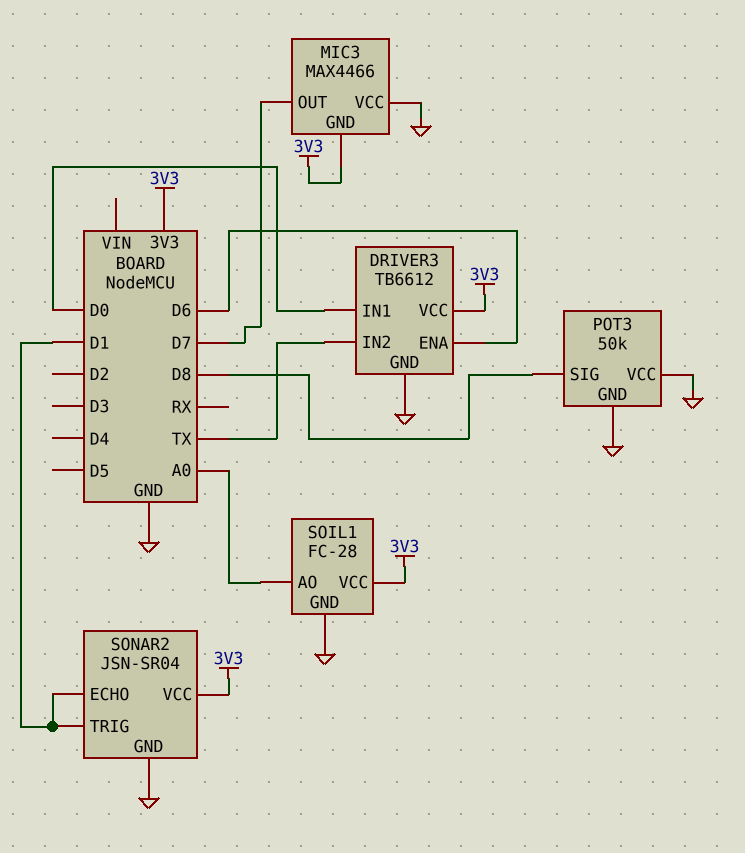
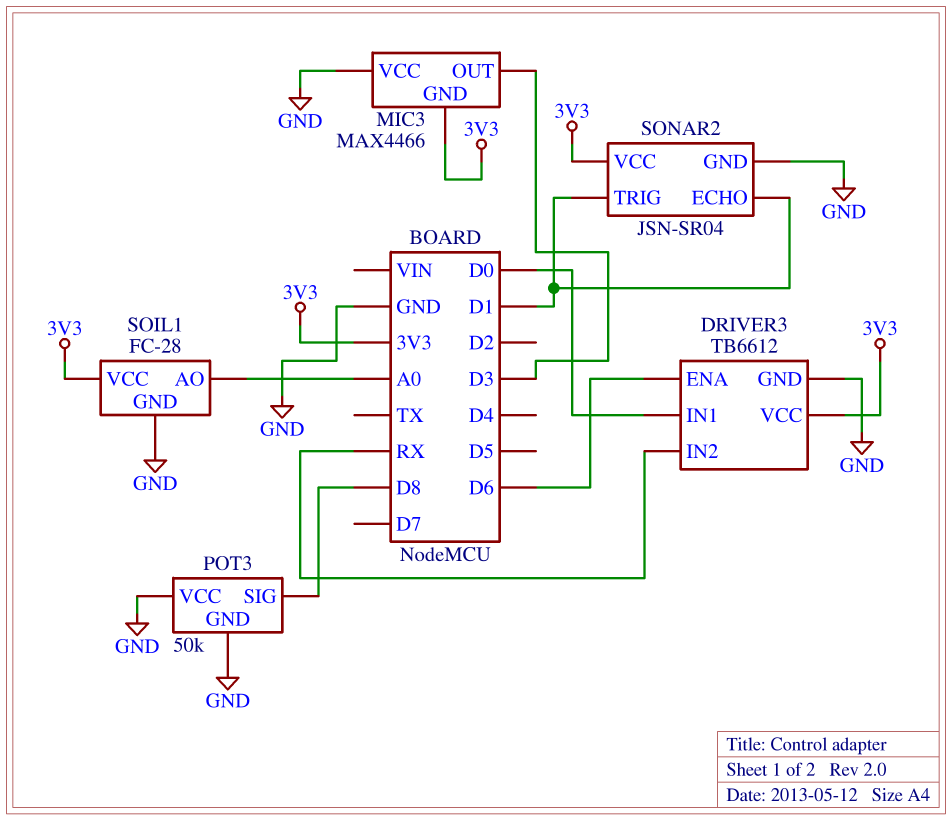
DRIVER3 pin IN2: TX -> RX
MIC3 pin OUT: D7 -> D3

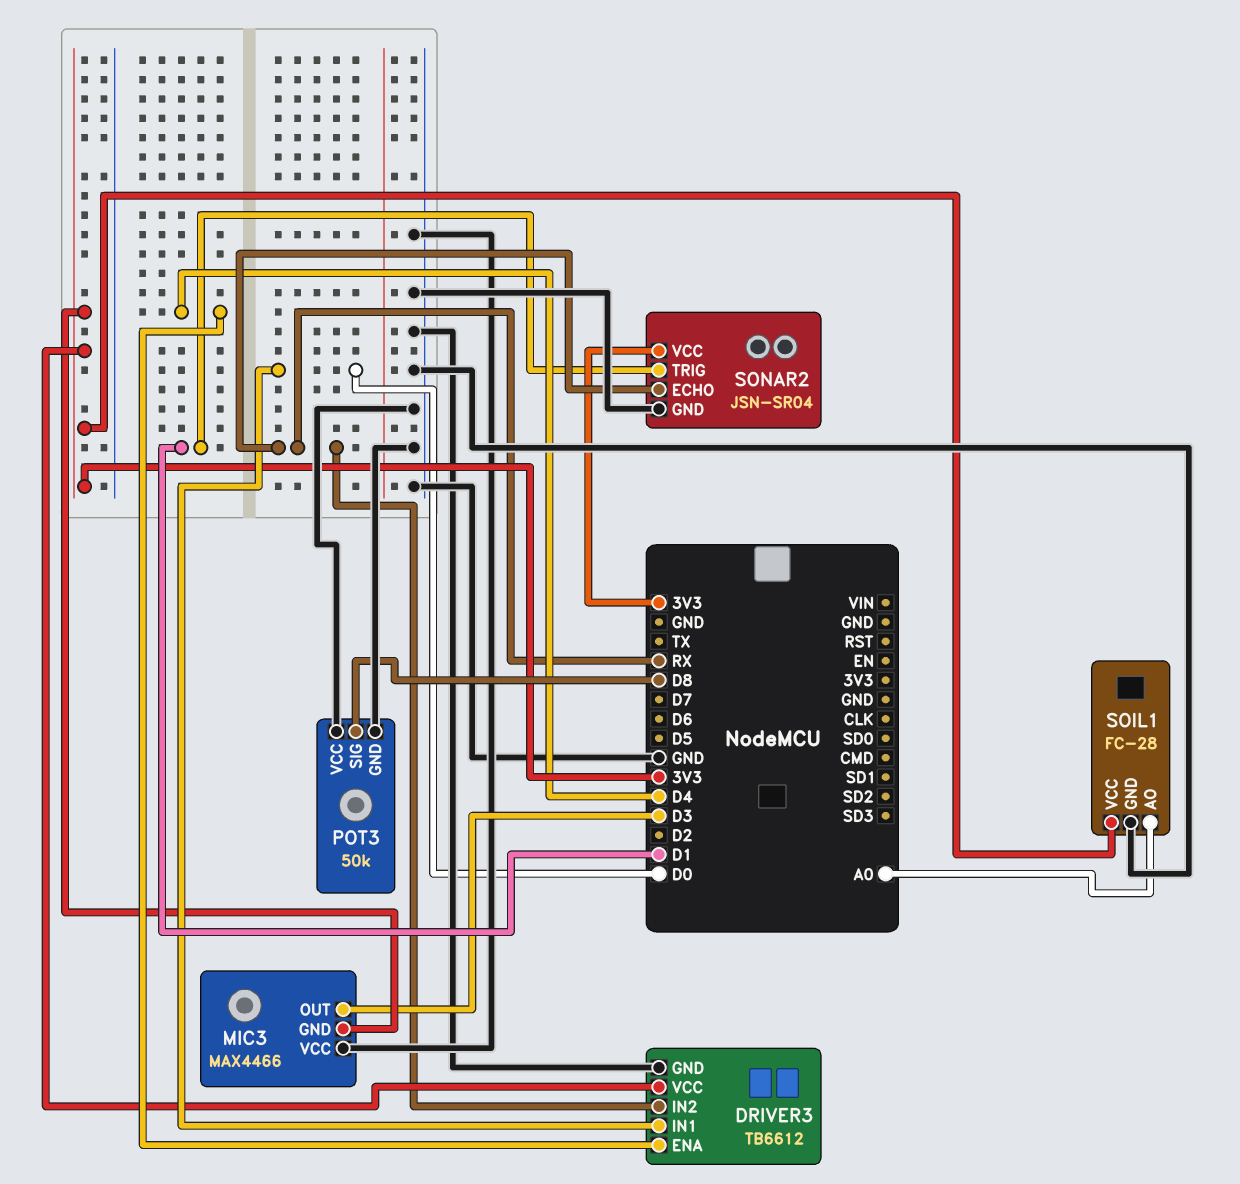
DRIVER3 pin ENA: D6 -> D4
SONAR2 pin ECHO: D1 -> RX

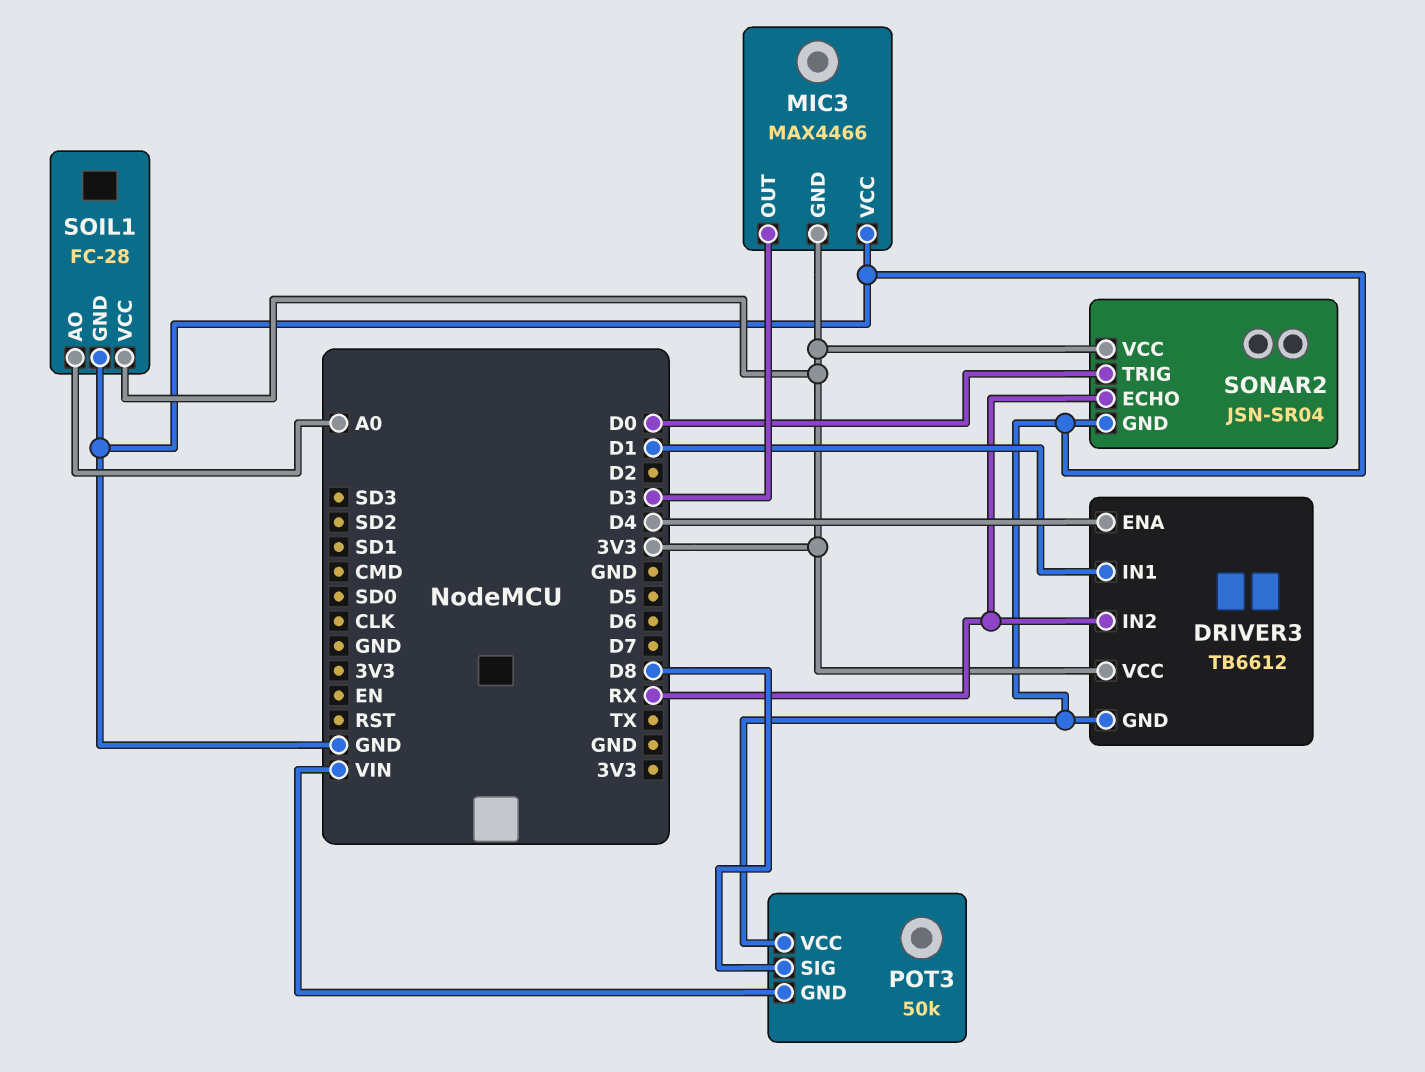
DRIVER3 pin IN1: D0 -> D1
POT3 pin GND: GND -> VIN
SONAR2 pin TRIG: D1 -> D0

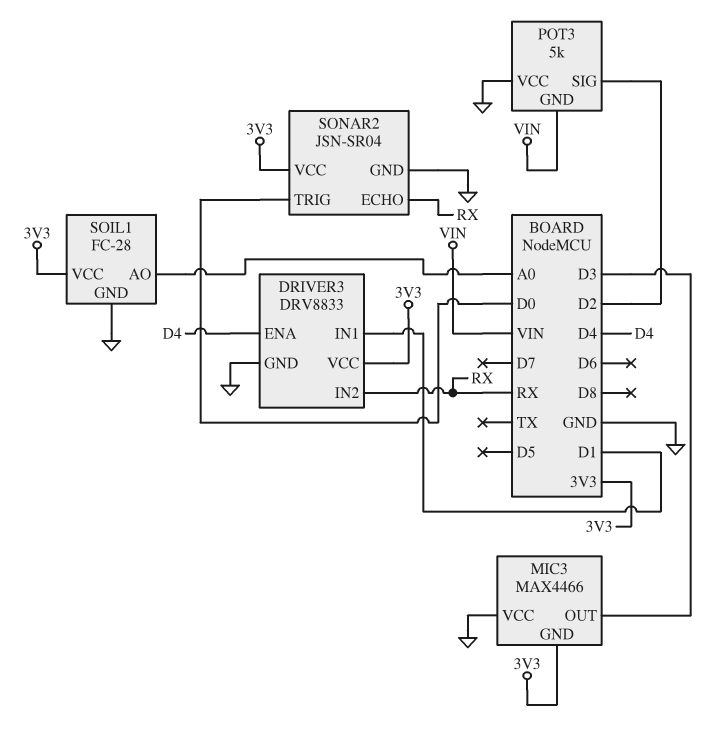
DRIVER3: TB6612 -> DRV8833
POT3: 50k -> 5k
POT3 pin SIG: D8 -> D2

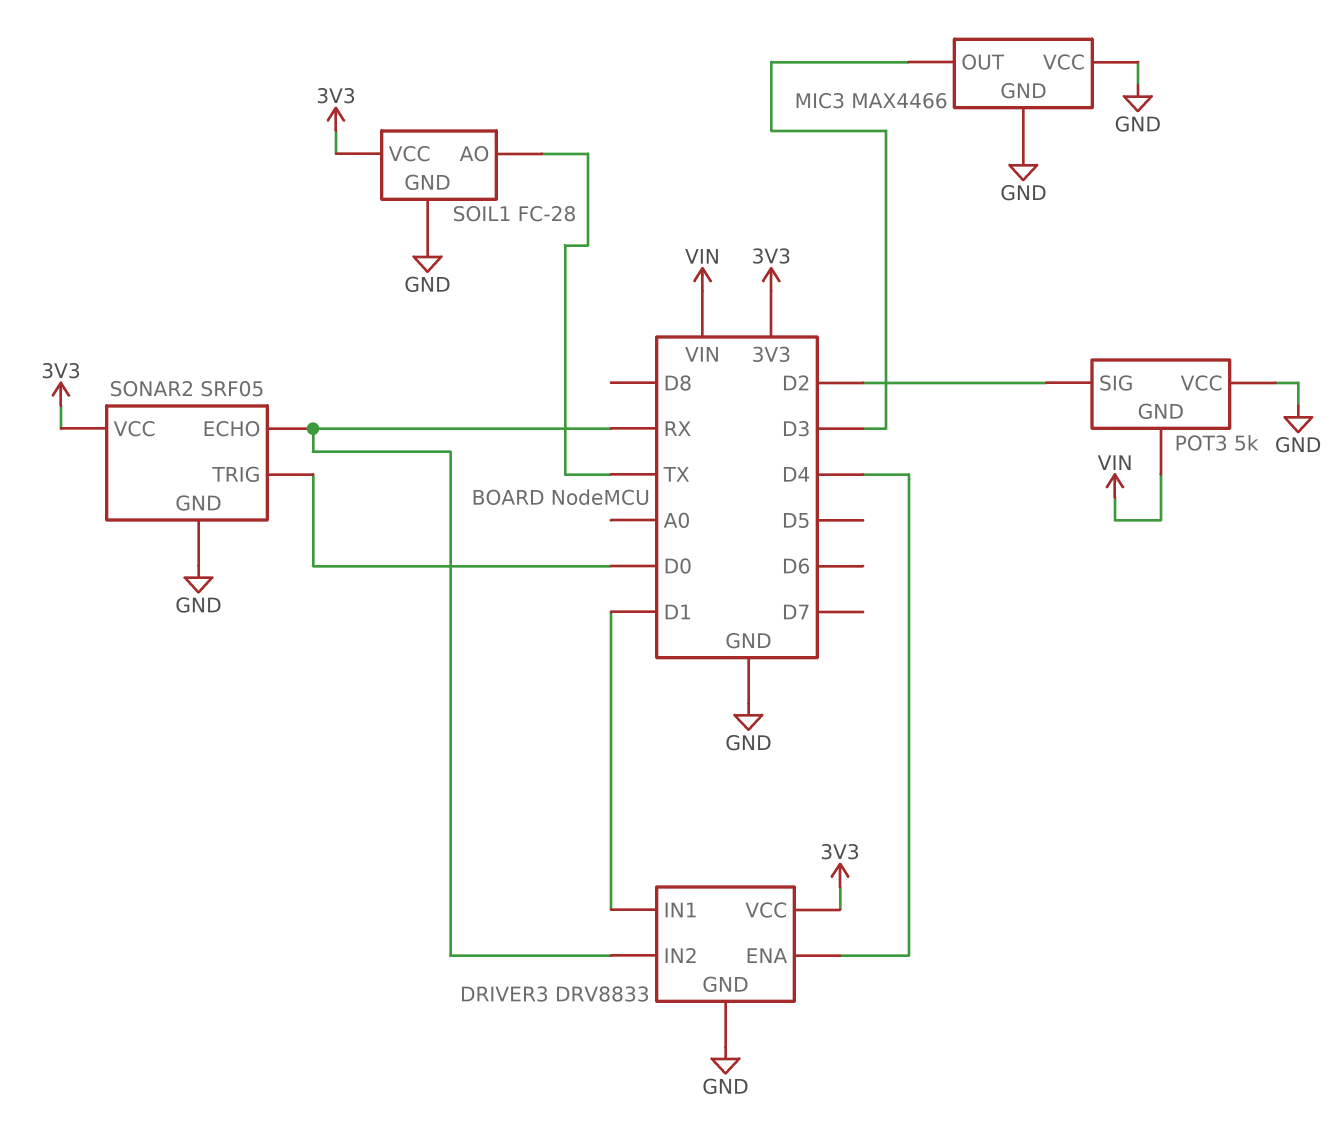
MIC3 pin GND: 3V3 -> GND
SOIL1 pin AO: A0 -> TX
SONAR2: JSN-SR04 -> SRF05

